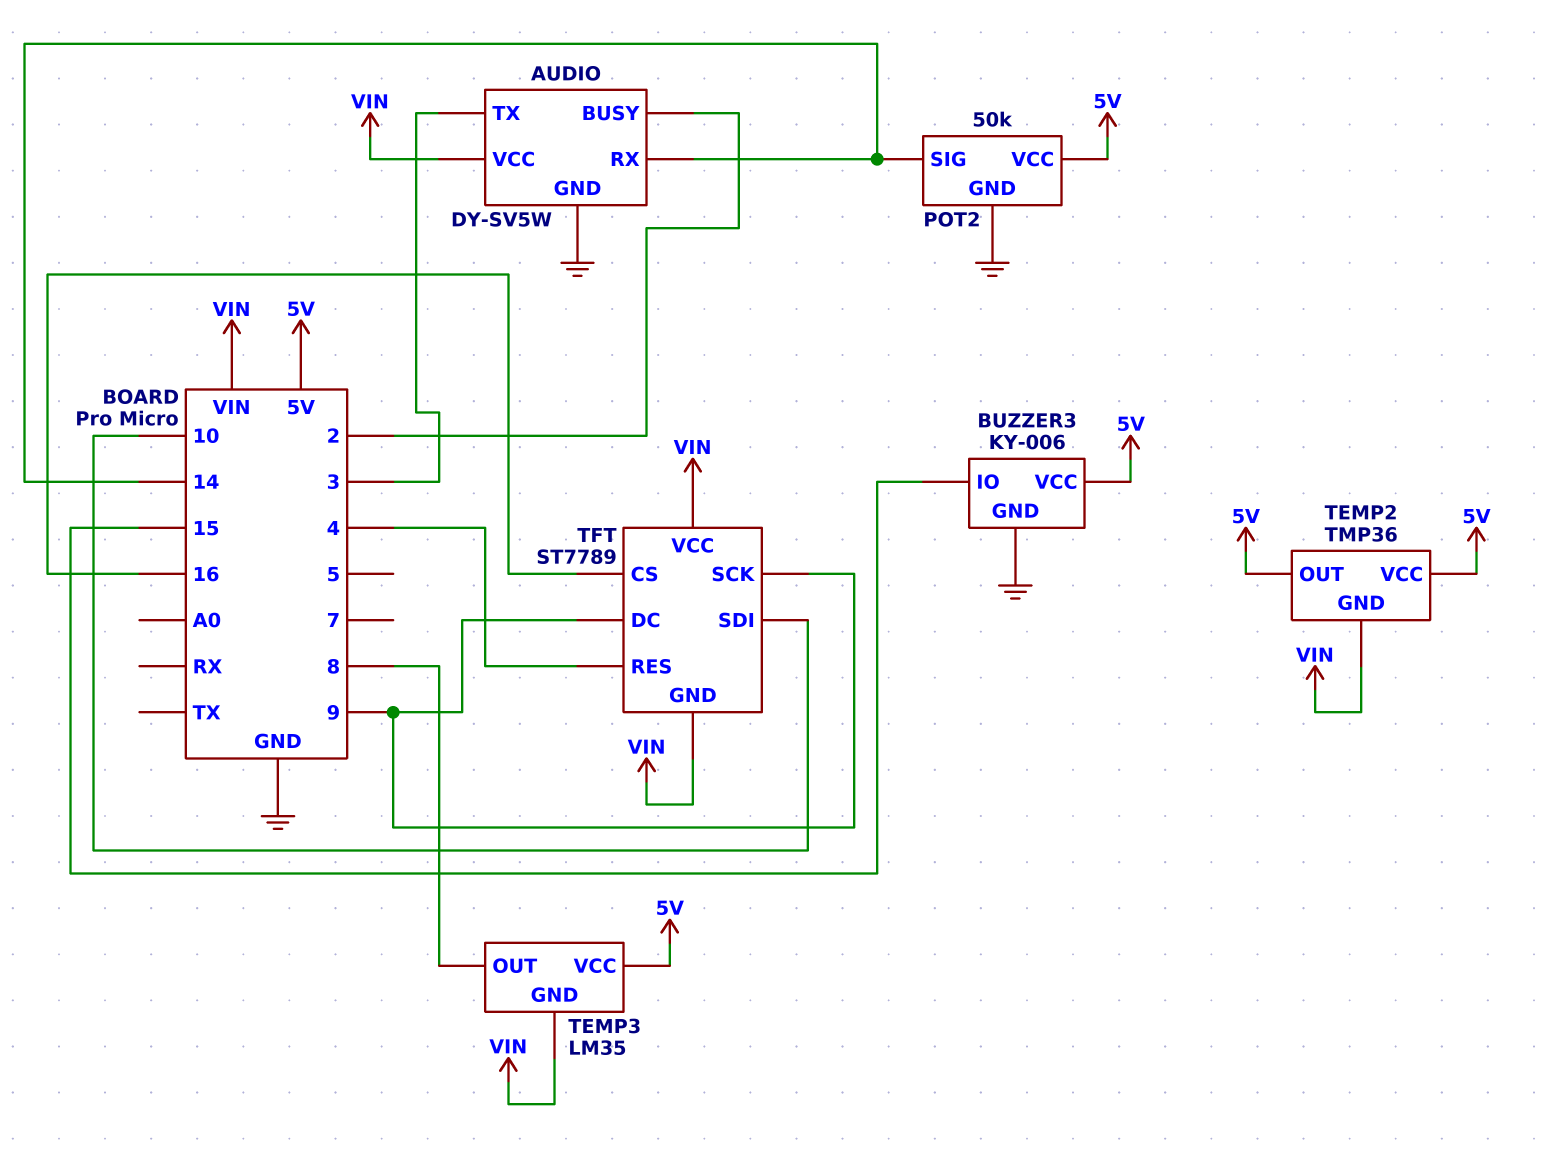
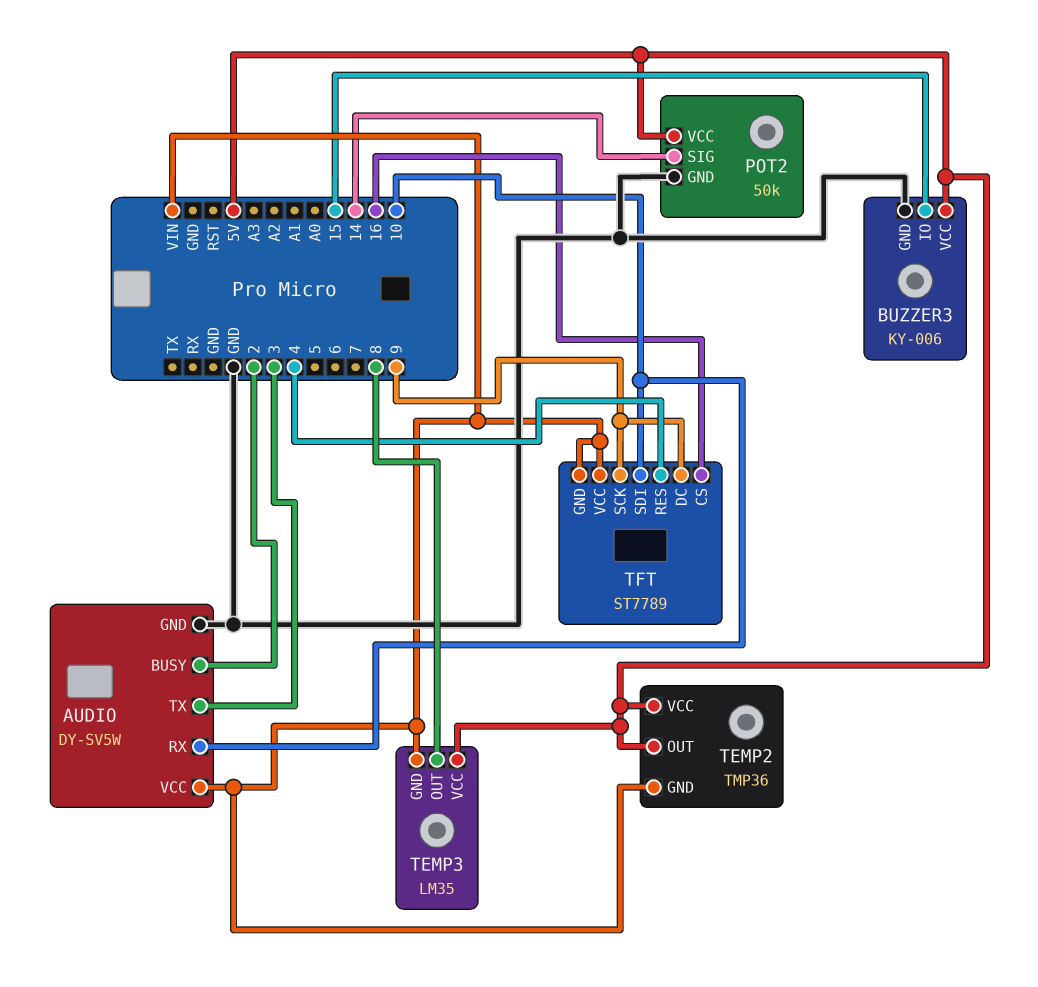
AUDIO pin RX: 14 -> 10

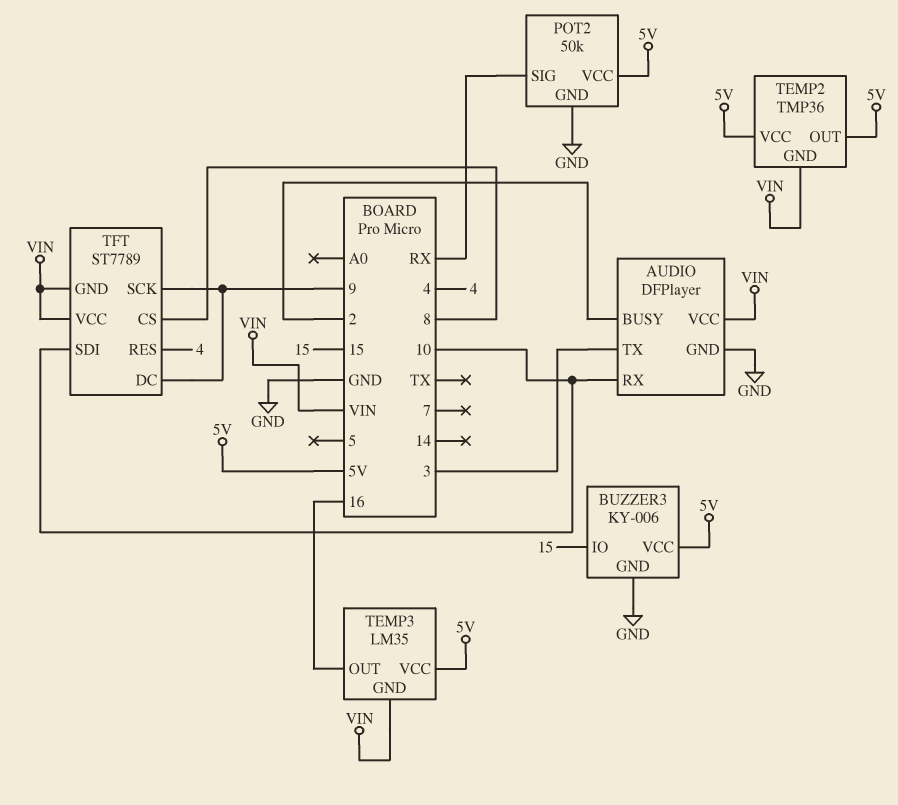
AUDIO: DY-SV5W -> DFPlayer
POT2 pin SIG: 14 -> RX
TEMP3 pin OUT: 8 -> 16
TFT pin CS: 16 -> 8

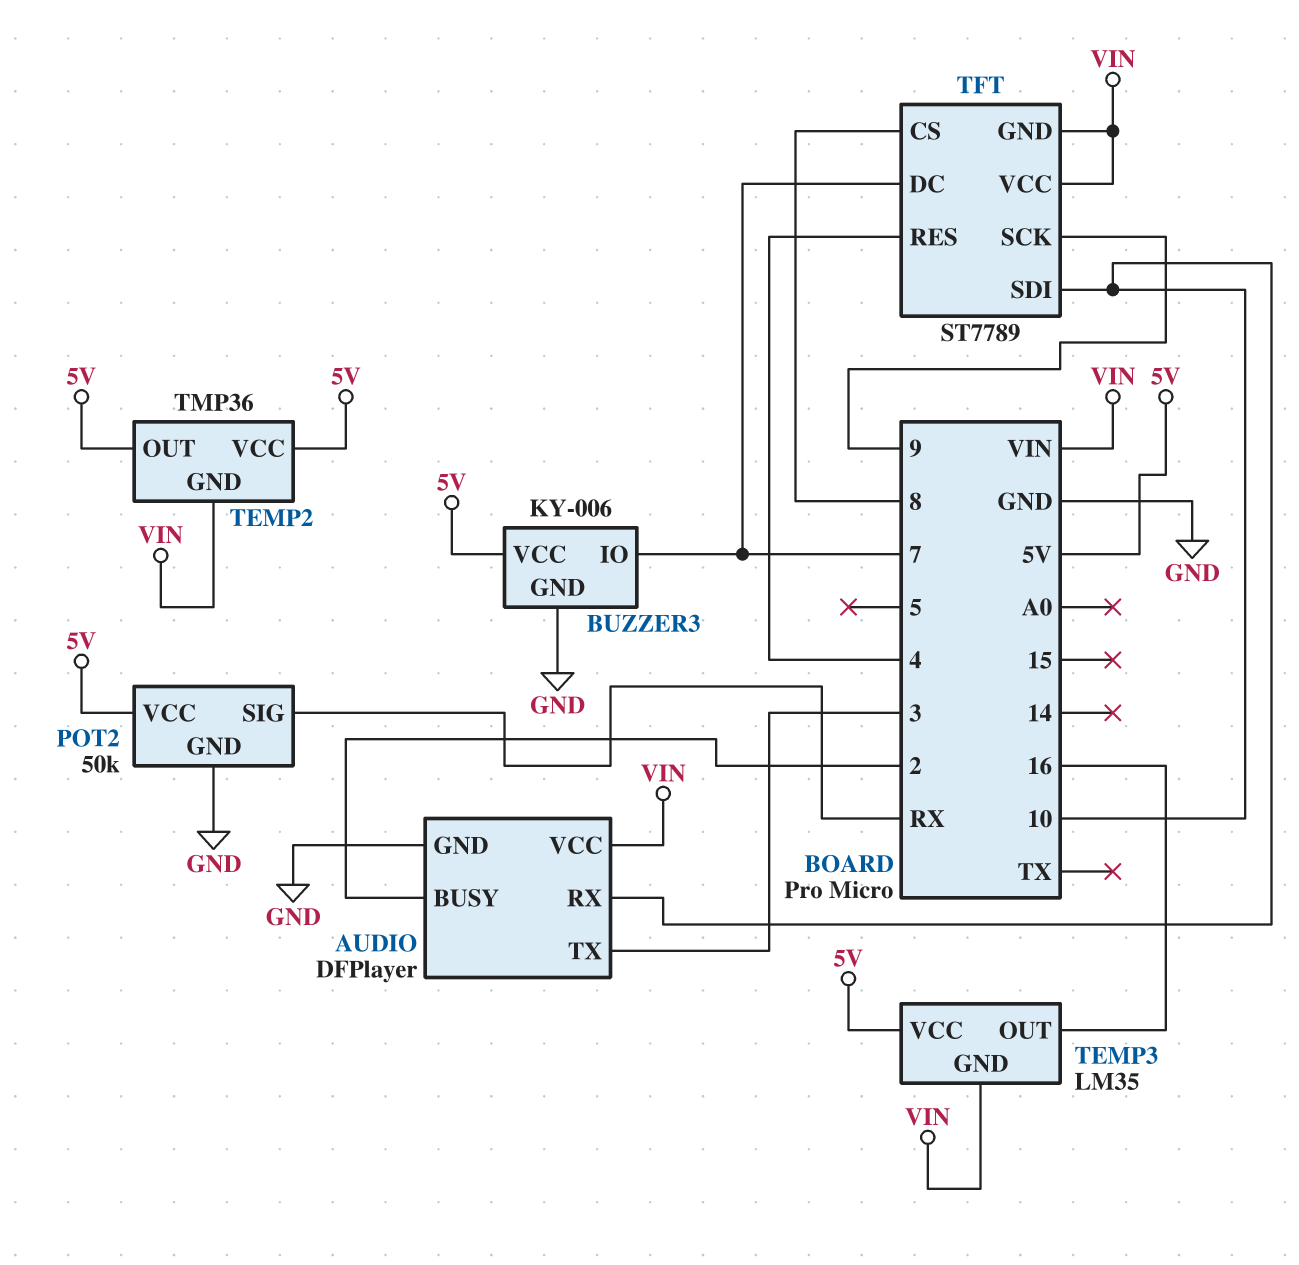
BUZZER3 pin IO: 15 -> 7
TFT pin DC: 9 -> 7

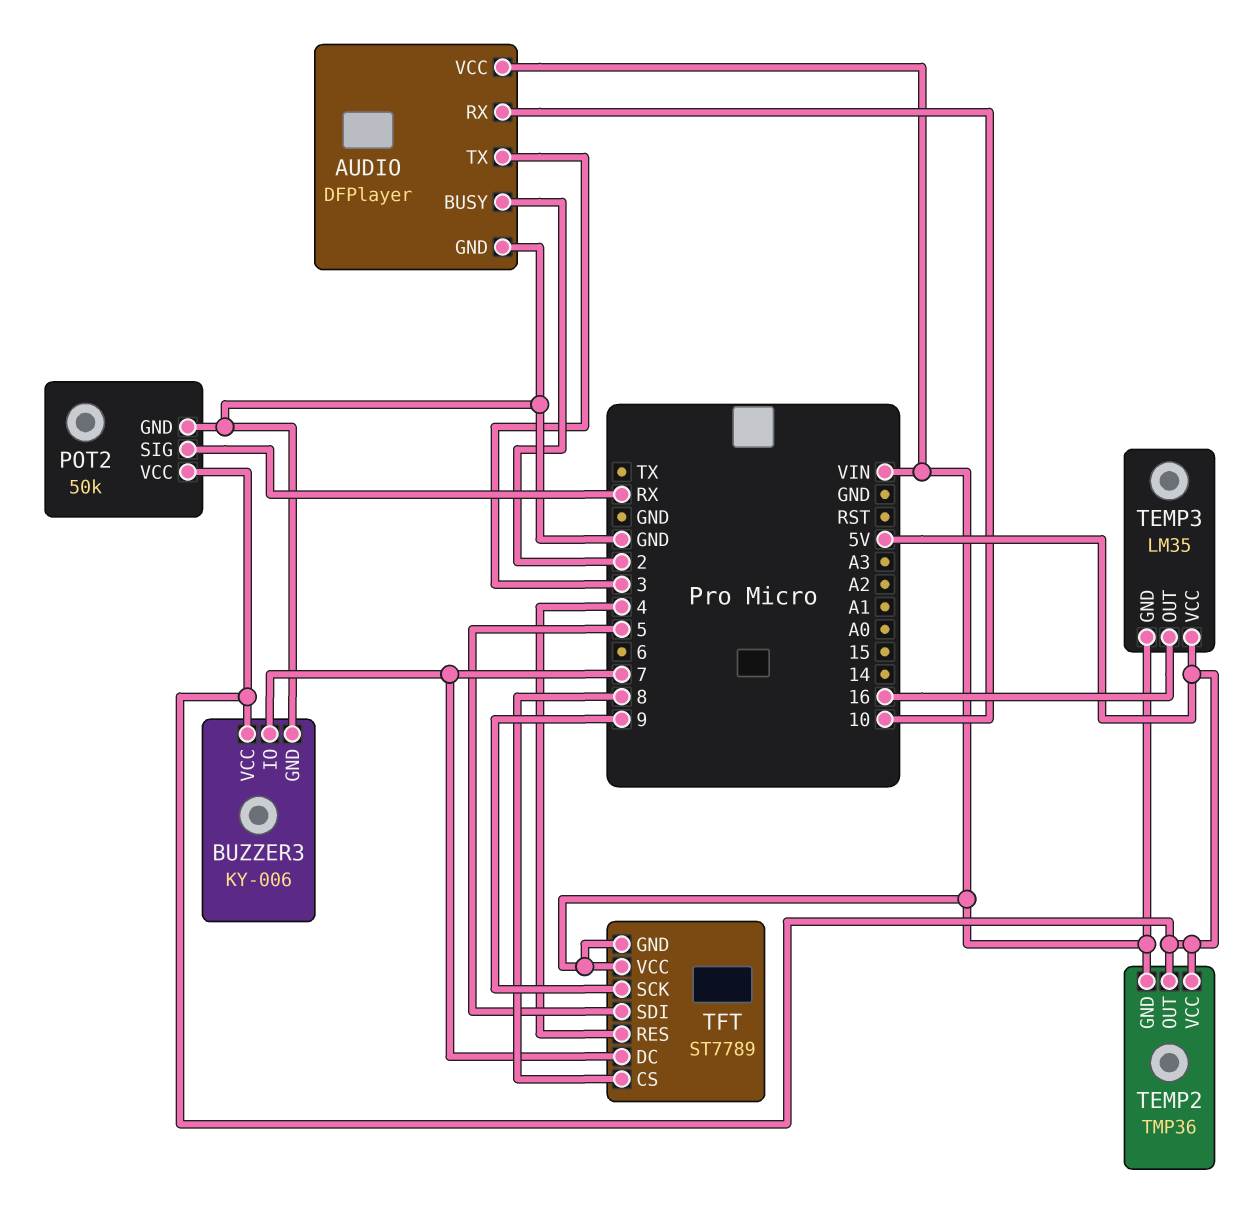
TFT pin SDI: 10 -> 5

